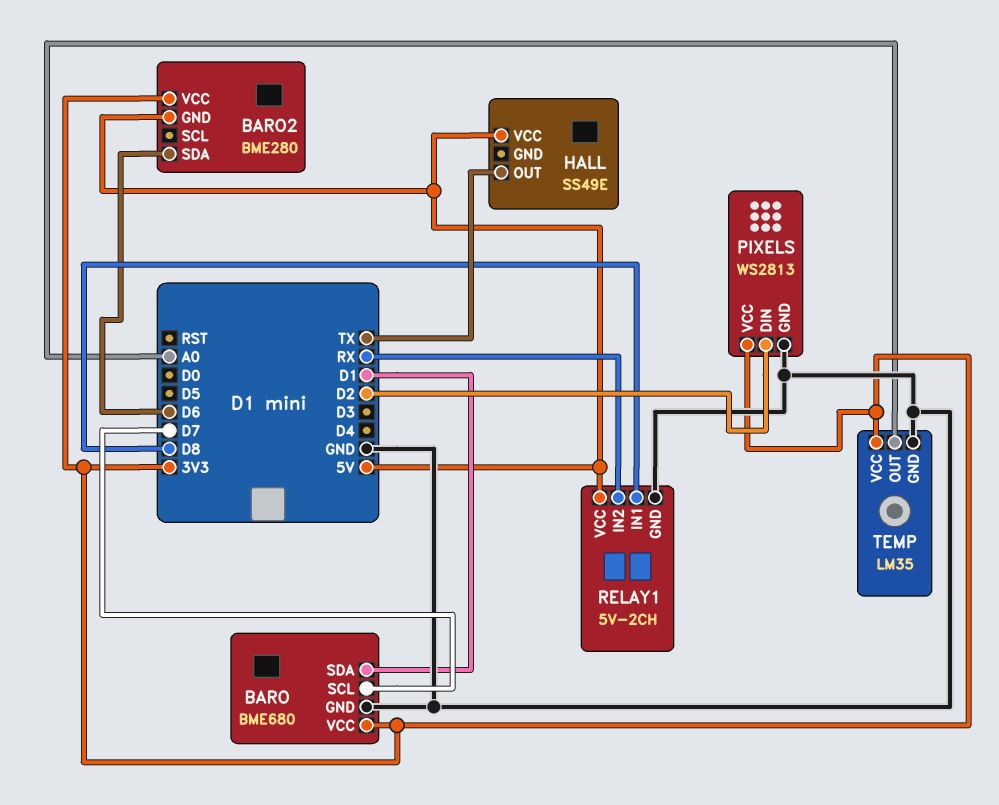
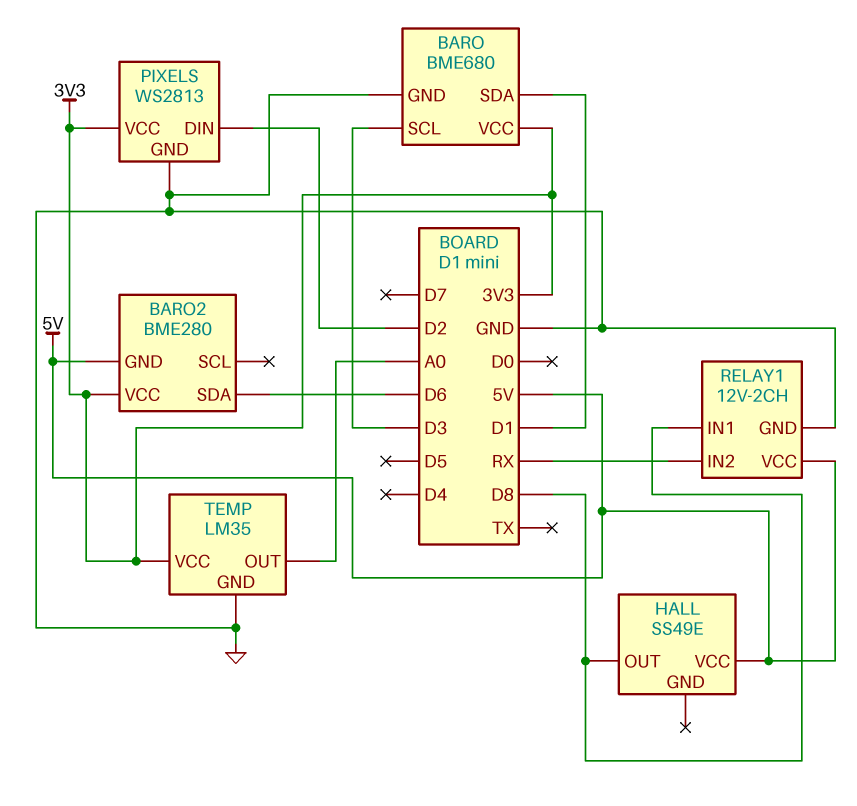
BARO pin SCL: D7 -> D3
HALL pin OUT: TX -> D8
RELAY1: 5V-2CH -> 12V-2CH

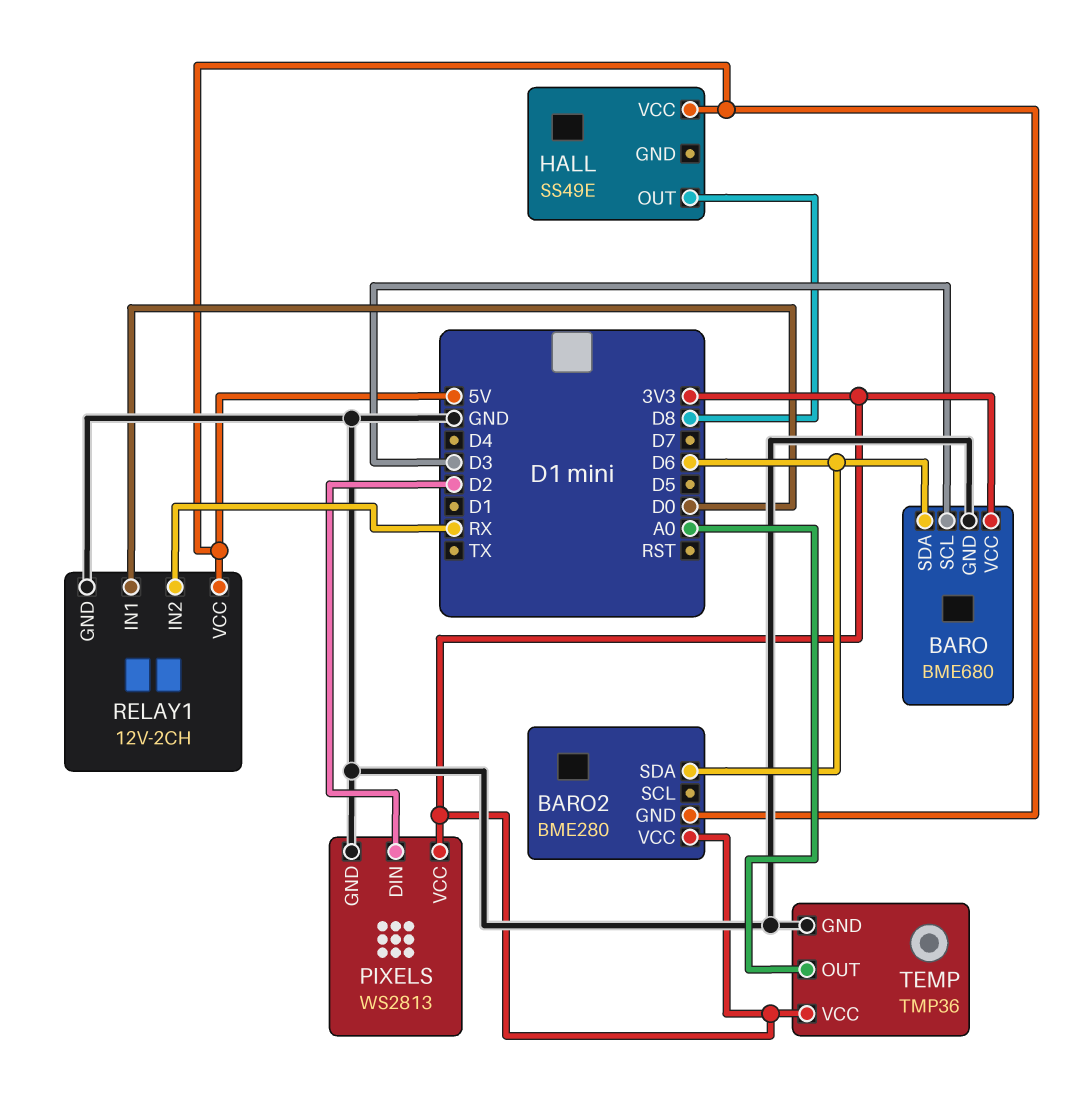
BARO pin SDA: D1 -> D6
RELAY1 pin IN1: D8 -> D0
TEMP: LM35 -> TMP36

